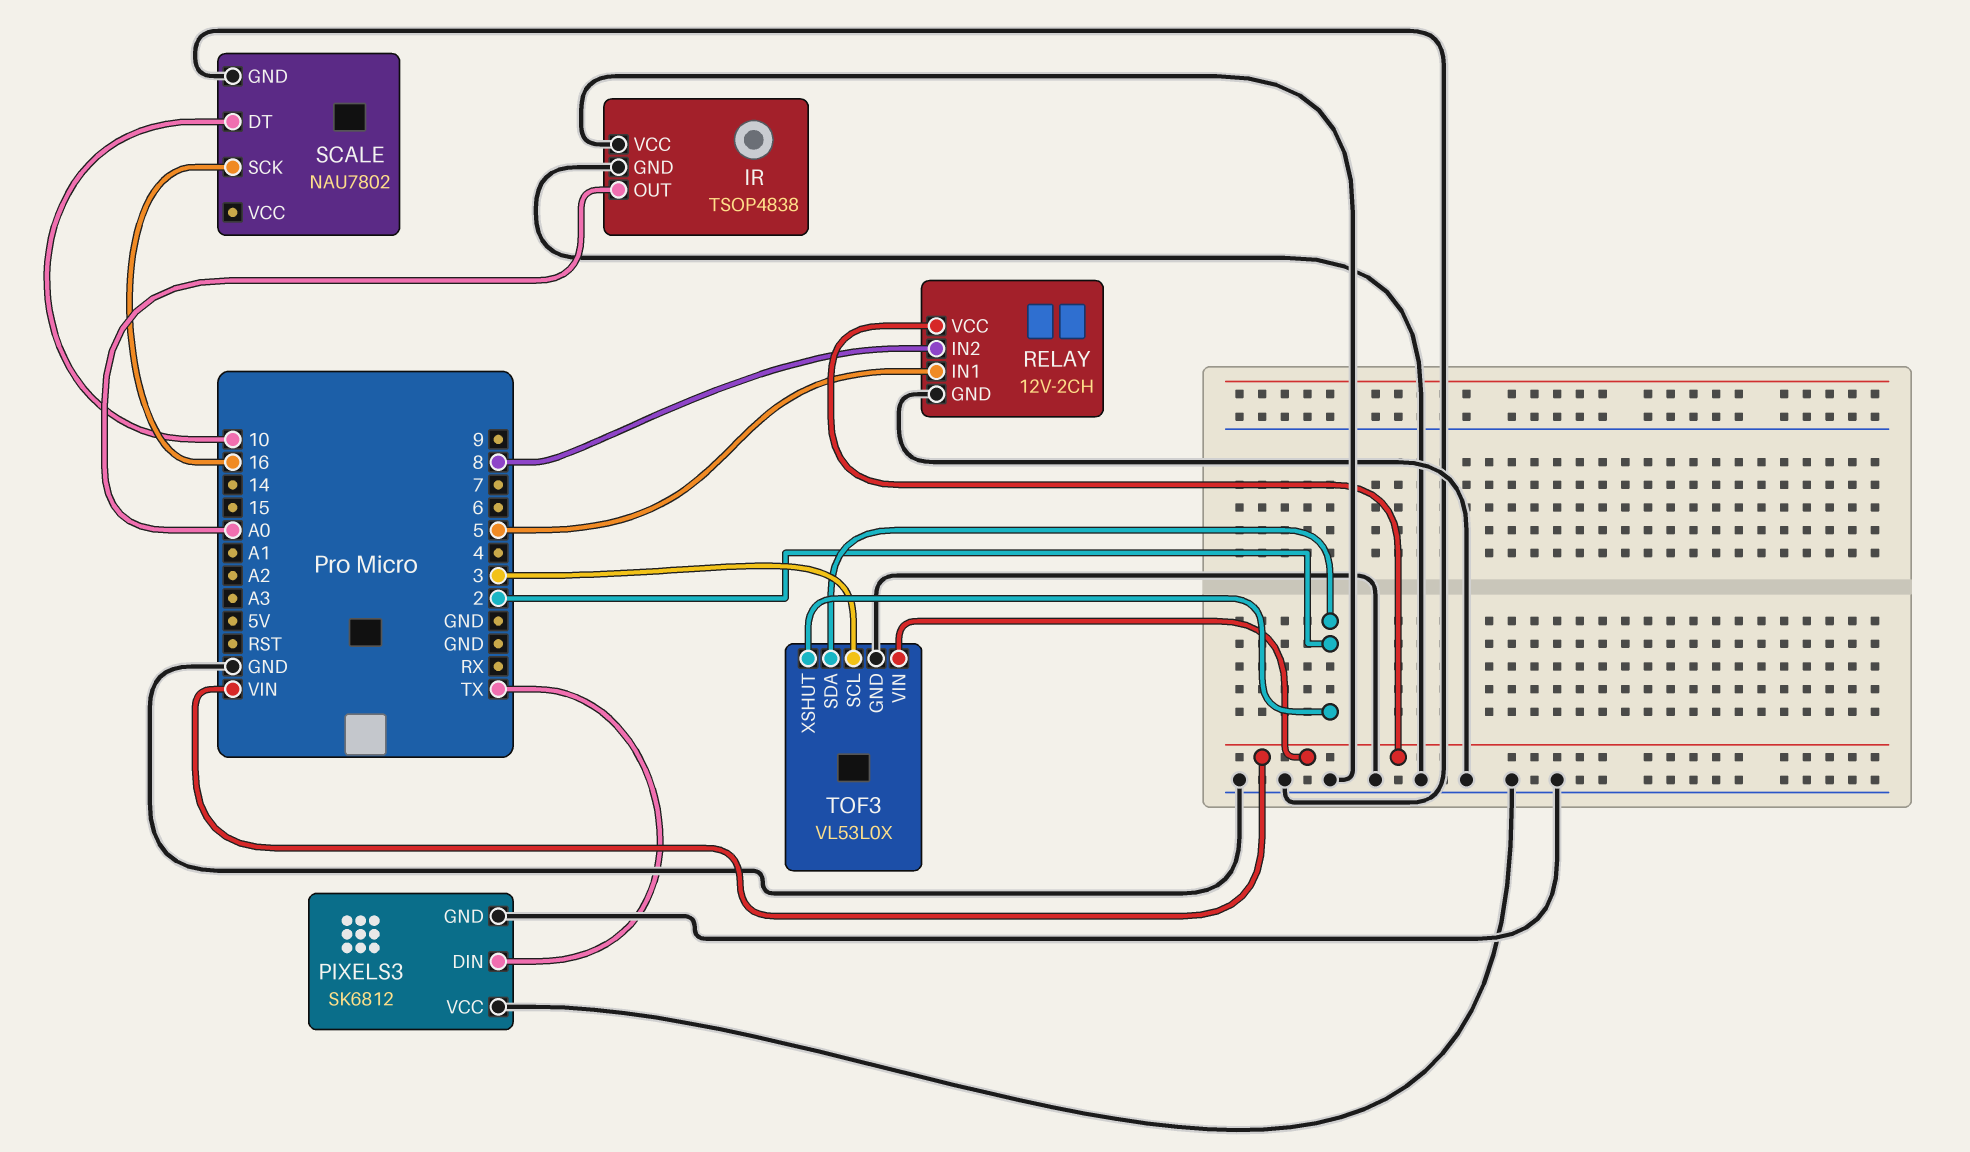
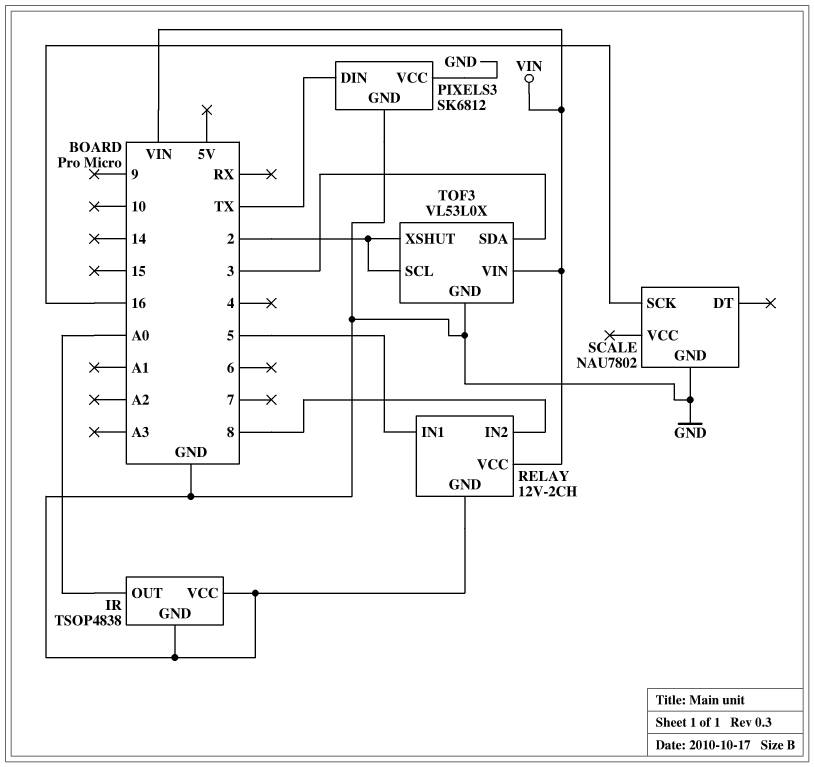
SCALE pin DT: 10 -> none
TOF3 pin SCL: 3 -> 2
TOF3 pin SDA: 2 -> 3

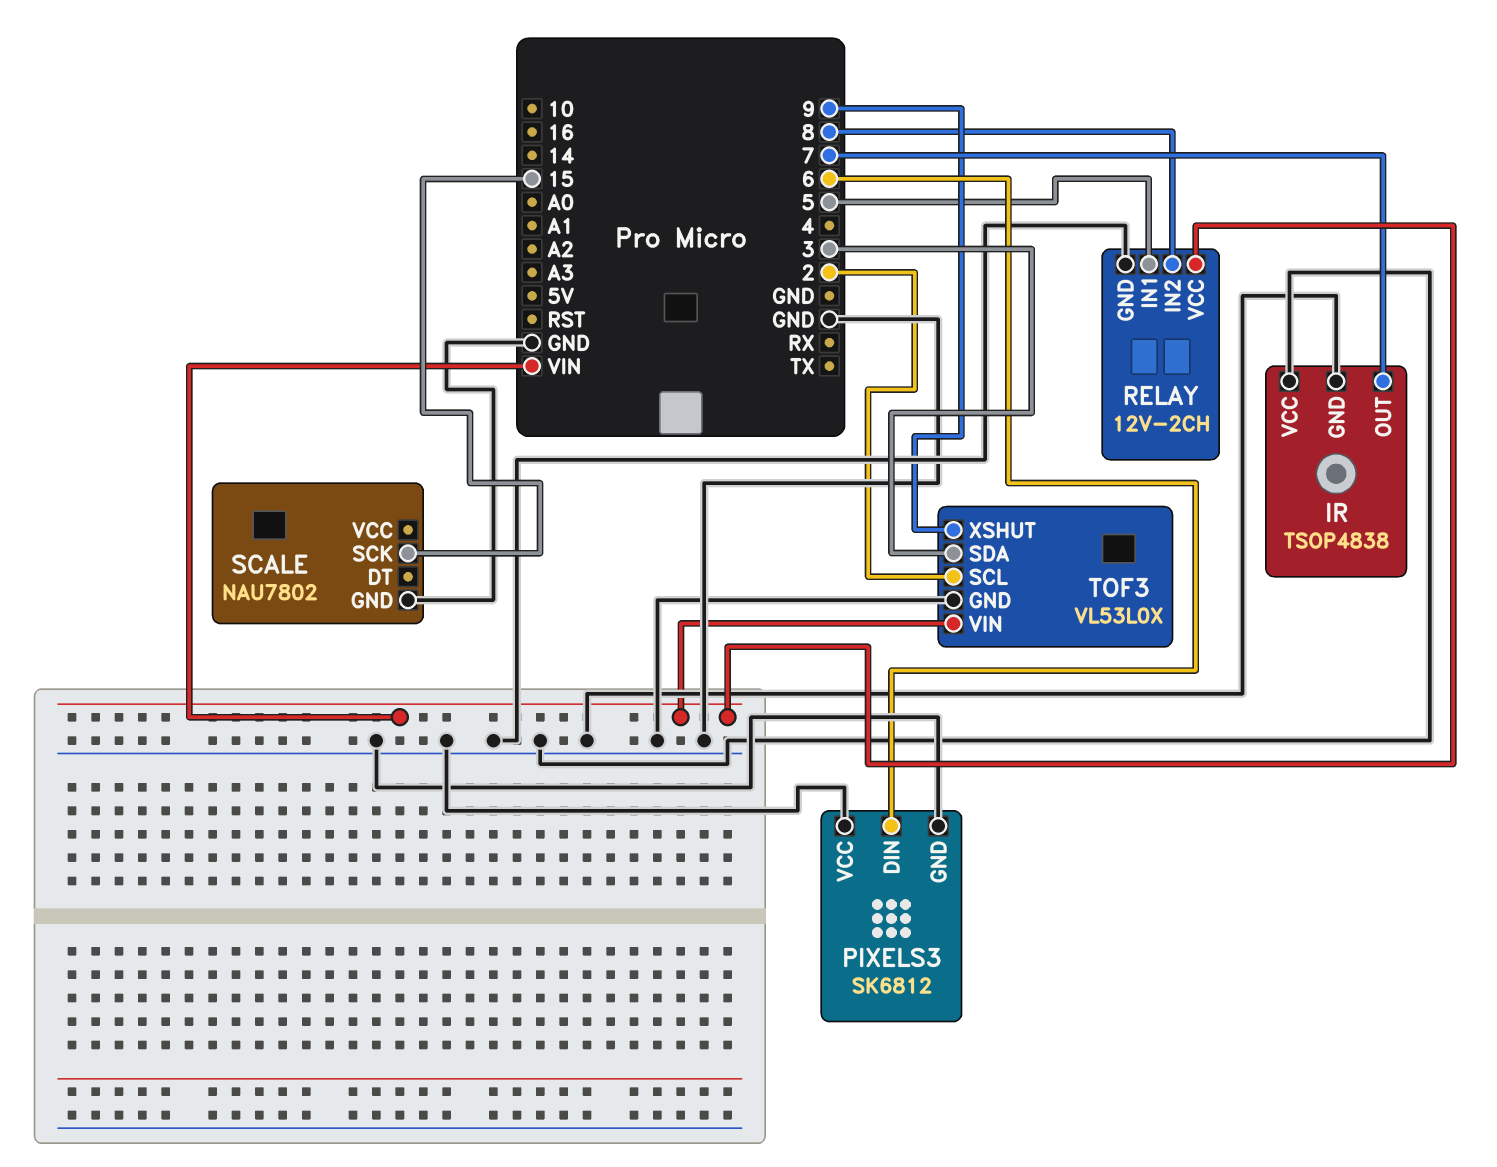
IR pin OUT: A0 -> 7
PIXELS3 pin DIN: TX -> 6
SCALE pin SCK: 16 -> 15
TOF3 pin XSHUT: 2 -> 9

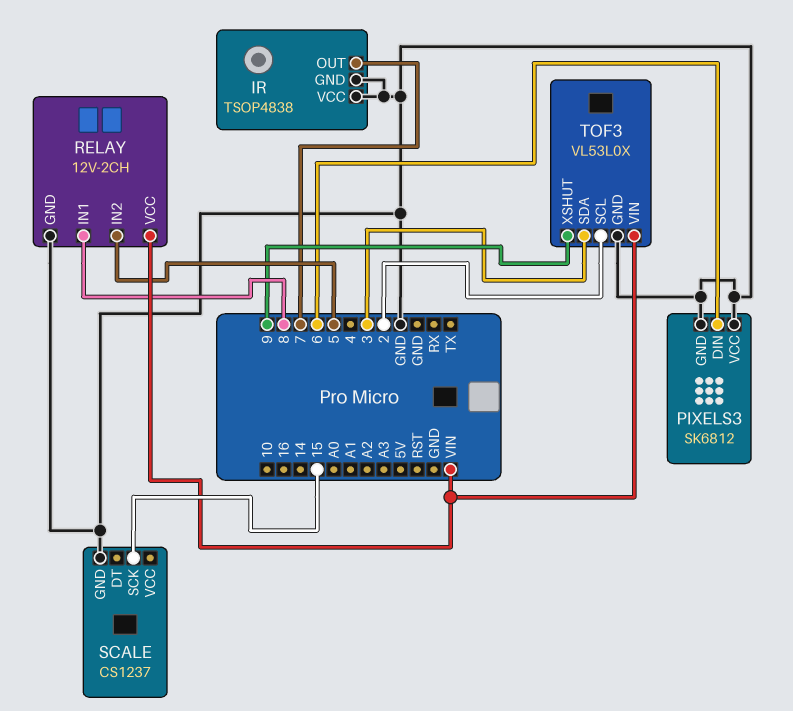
RELAY pin IN1: 5 -> 8
RELAY pin IN2: 8 -> 5
SCALE: NAU7802 -> CS1237

